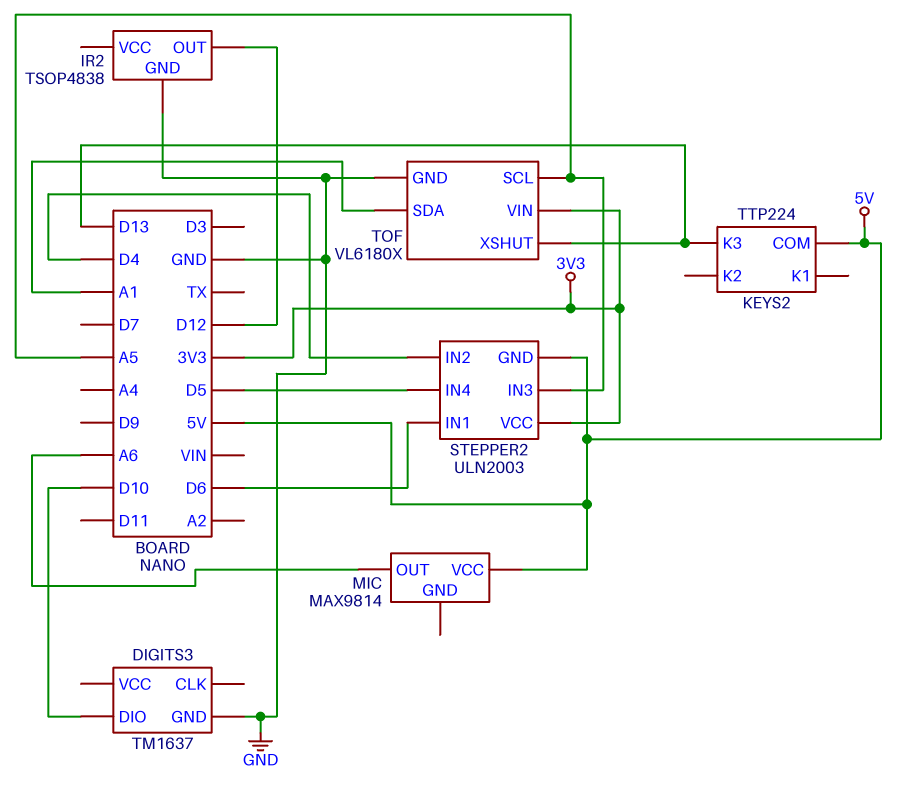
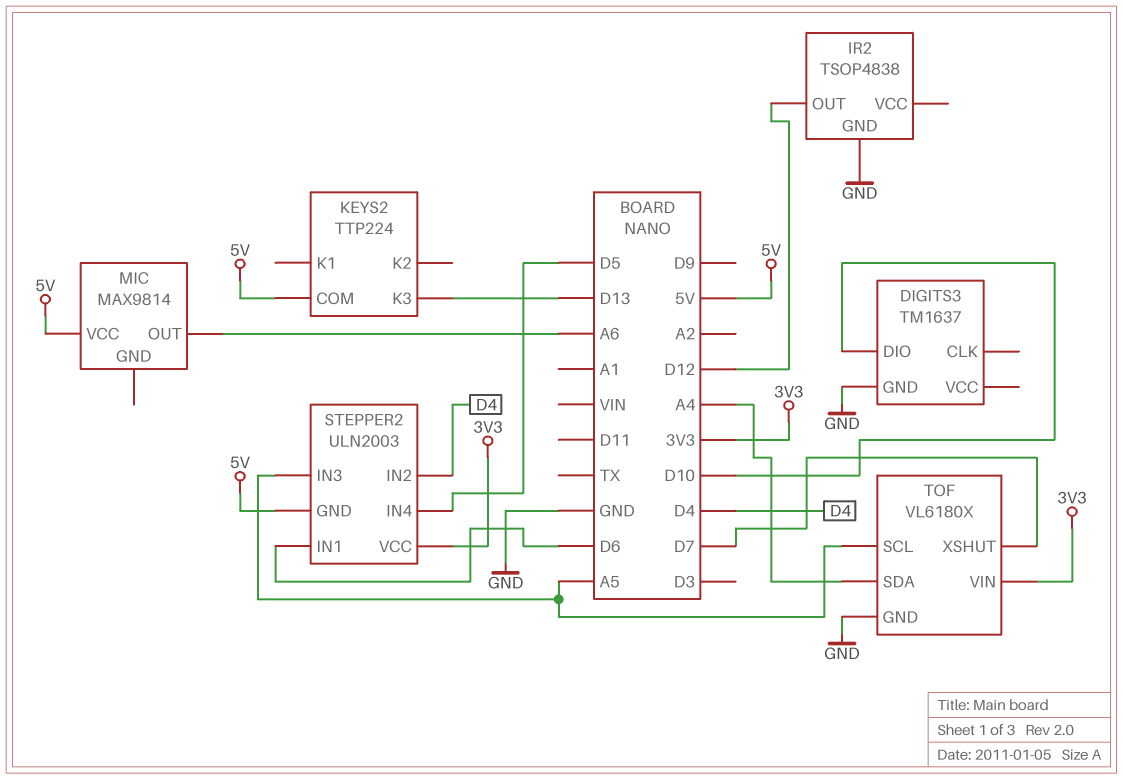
TOF pin SDA: A1 -> A4
TOF pin XSHUT: D13 -> D7

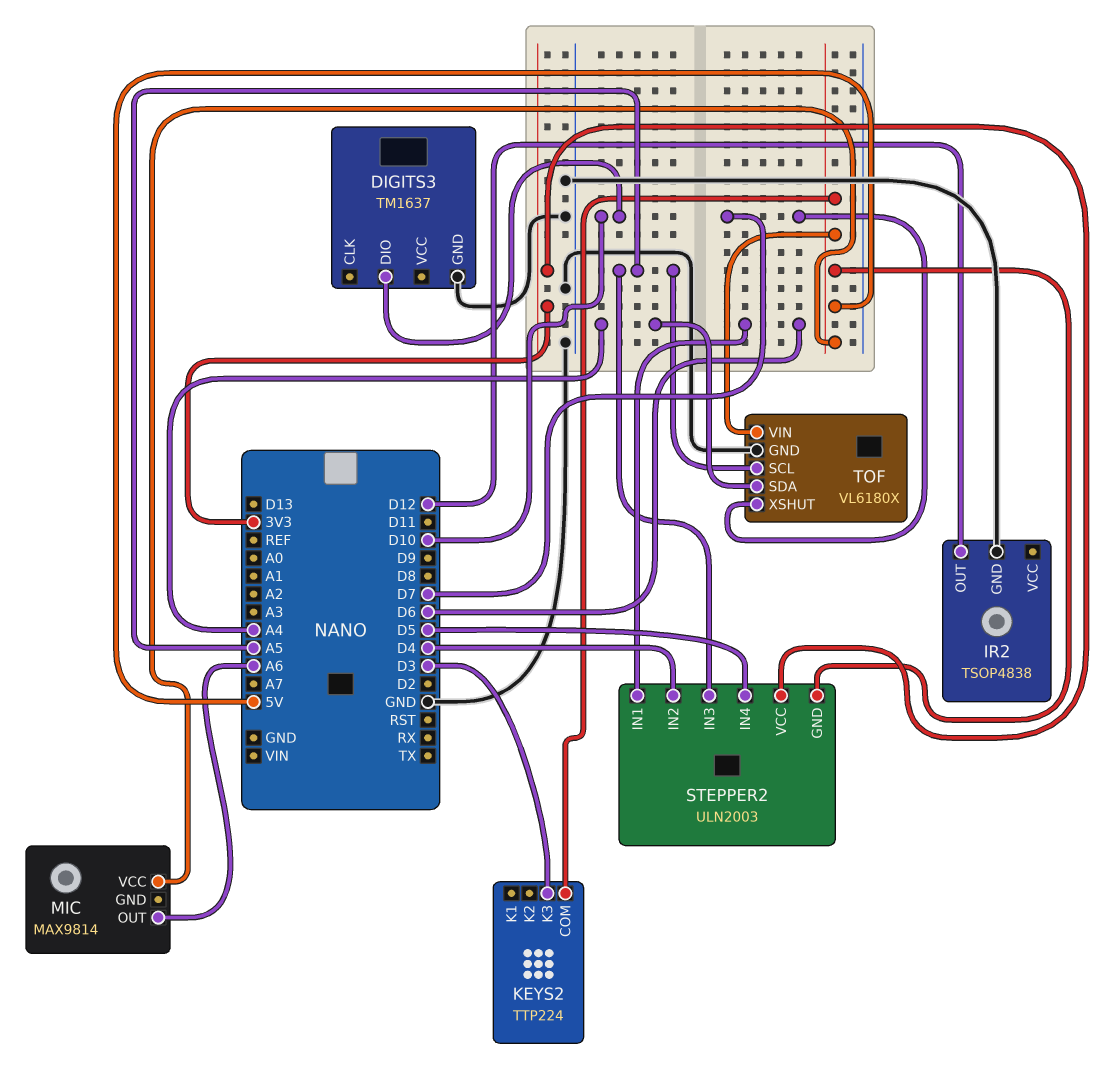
KEYS2 pin K3: D13 -> D3
TOF pin VIN: 3V3 -> 5V

